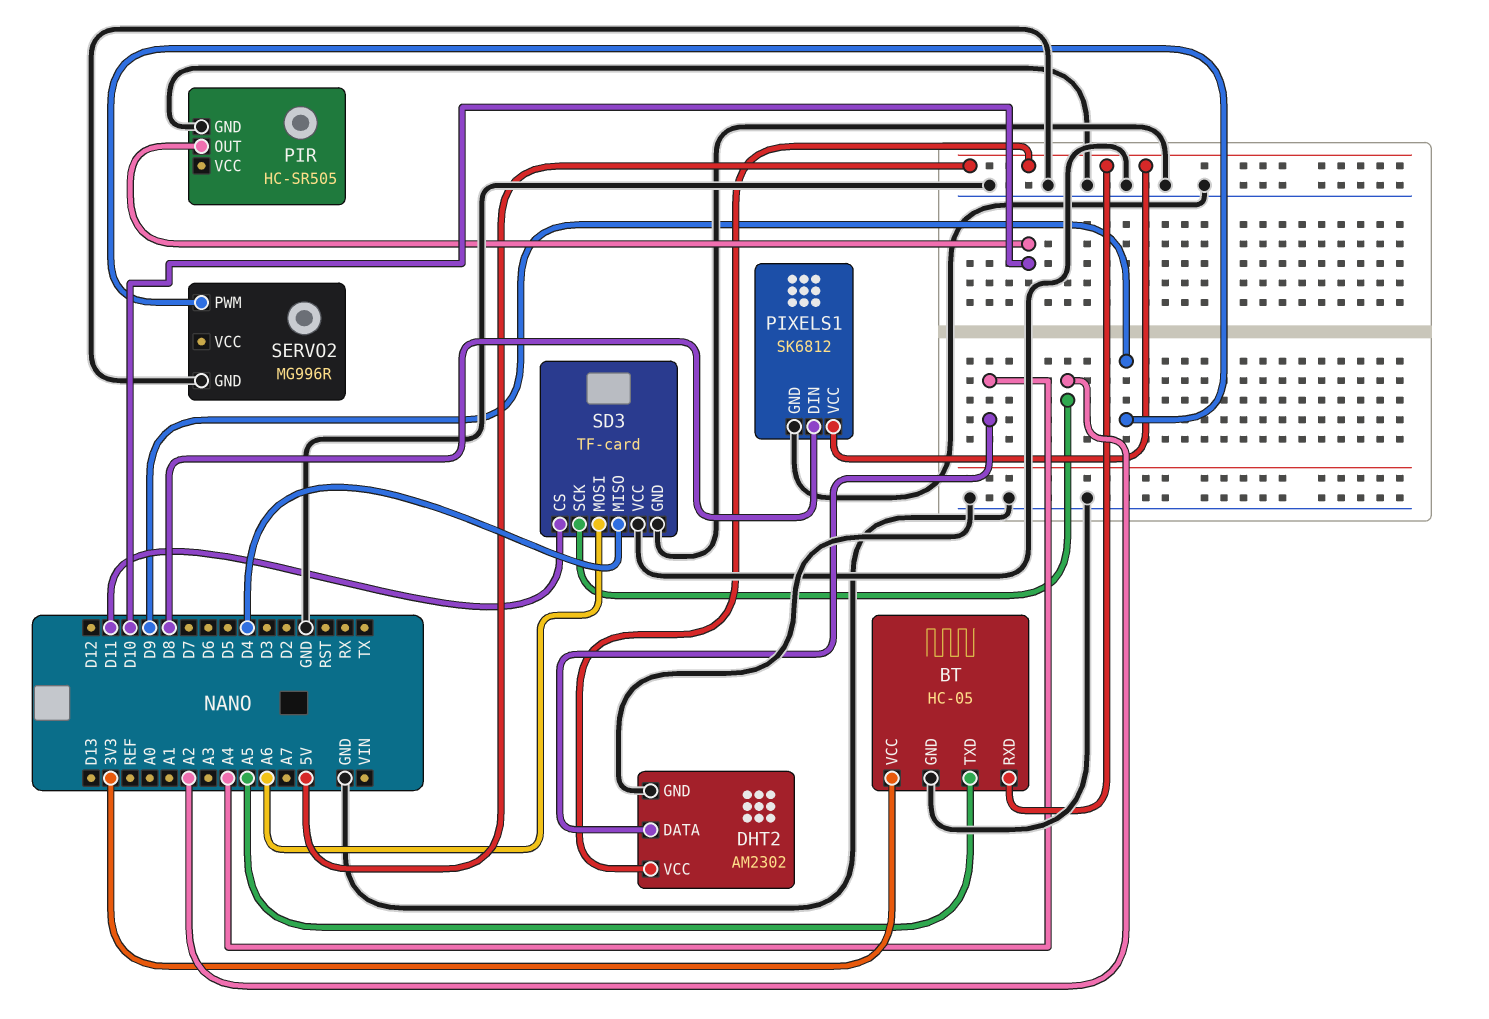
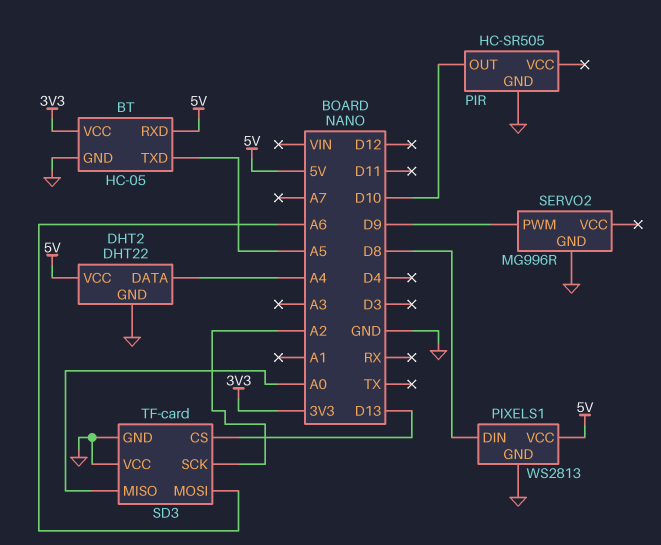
DHT2: AM2302 -> DHT22
PIXELS1: SK6812 -> WS2813
SD3 pin CS: D11 -> D13
SD3 pin MISO: D4 -> A0

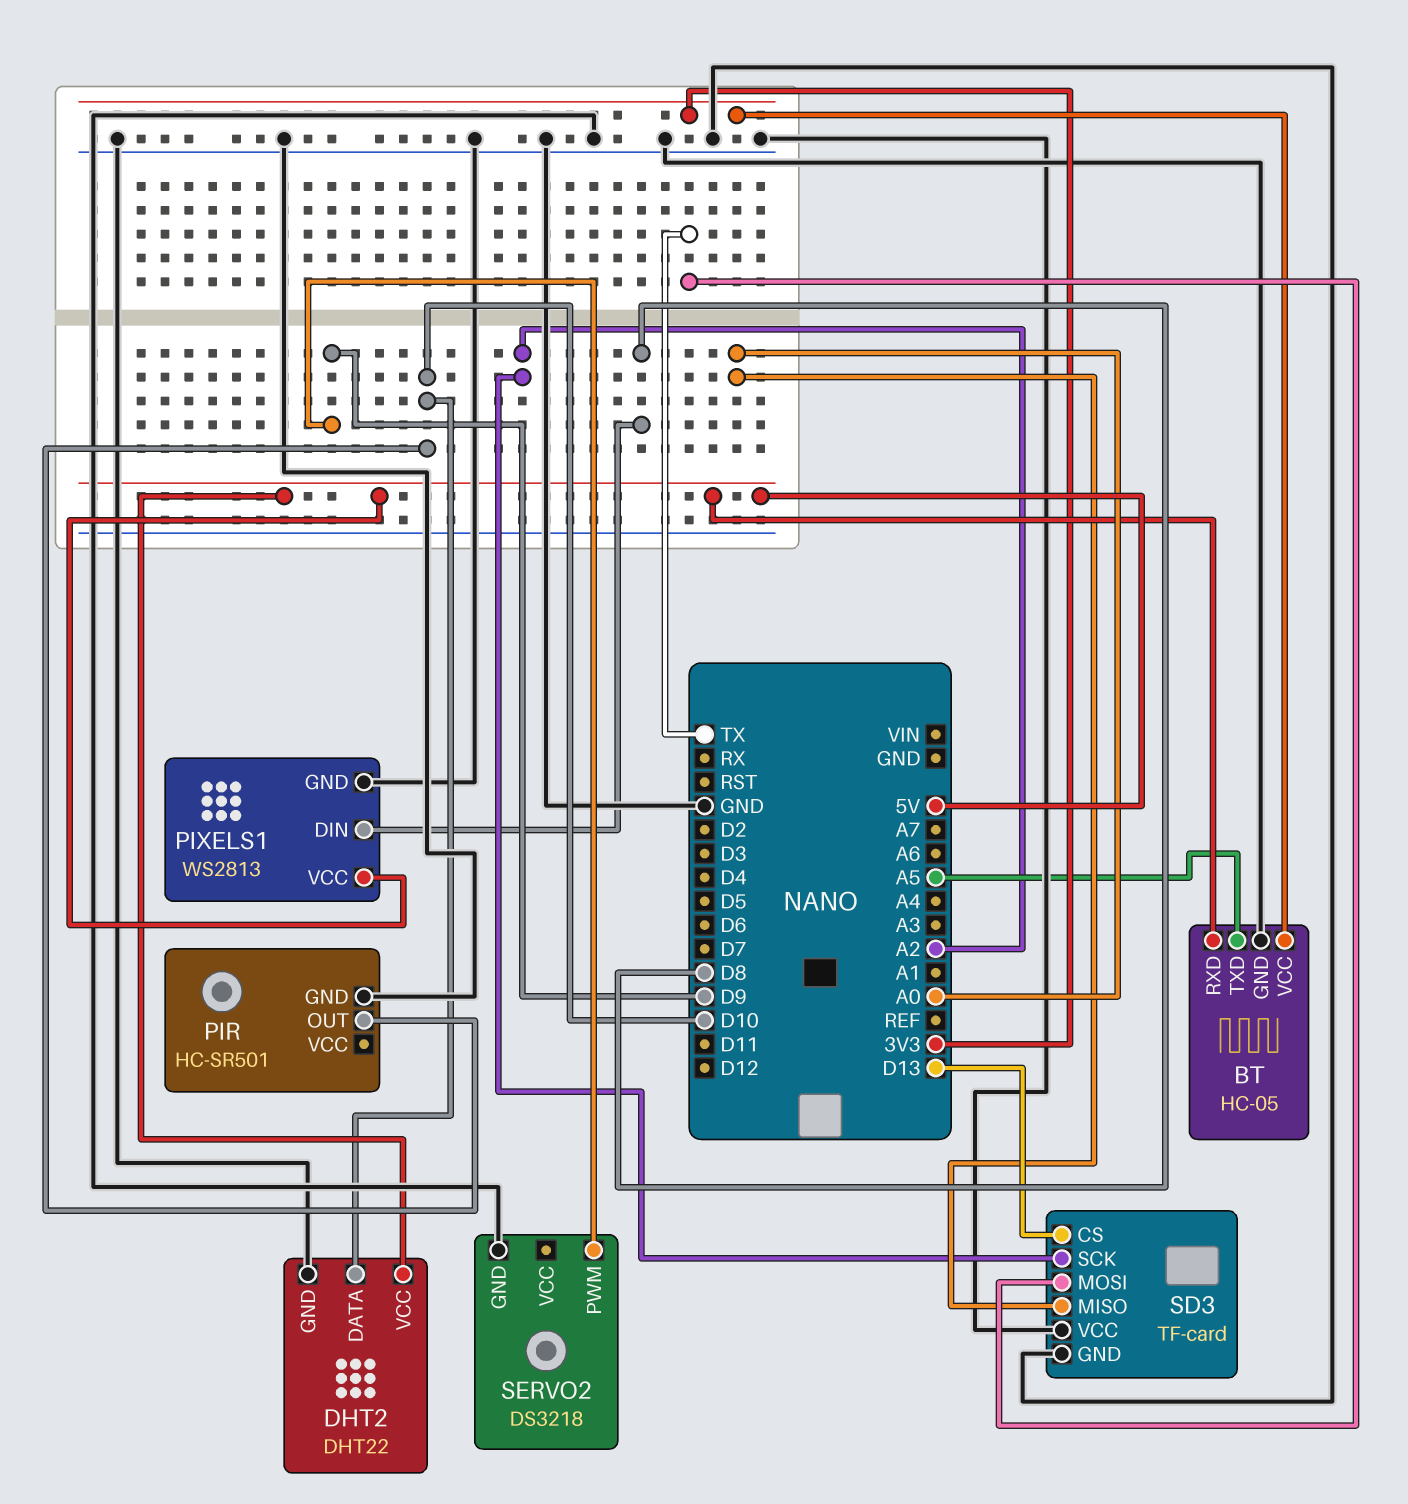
DHT2 pin DATA: A4 -> D10
PIR: HC-SR505 -> HC-SR501
SD3 pin MOSI: A6 -> TX
SERVO2: MG996R -> DS3218

